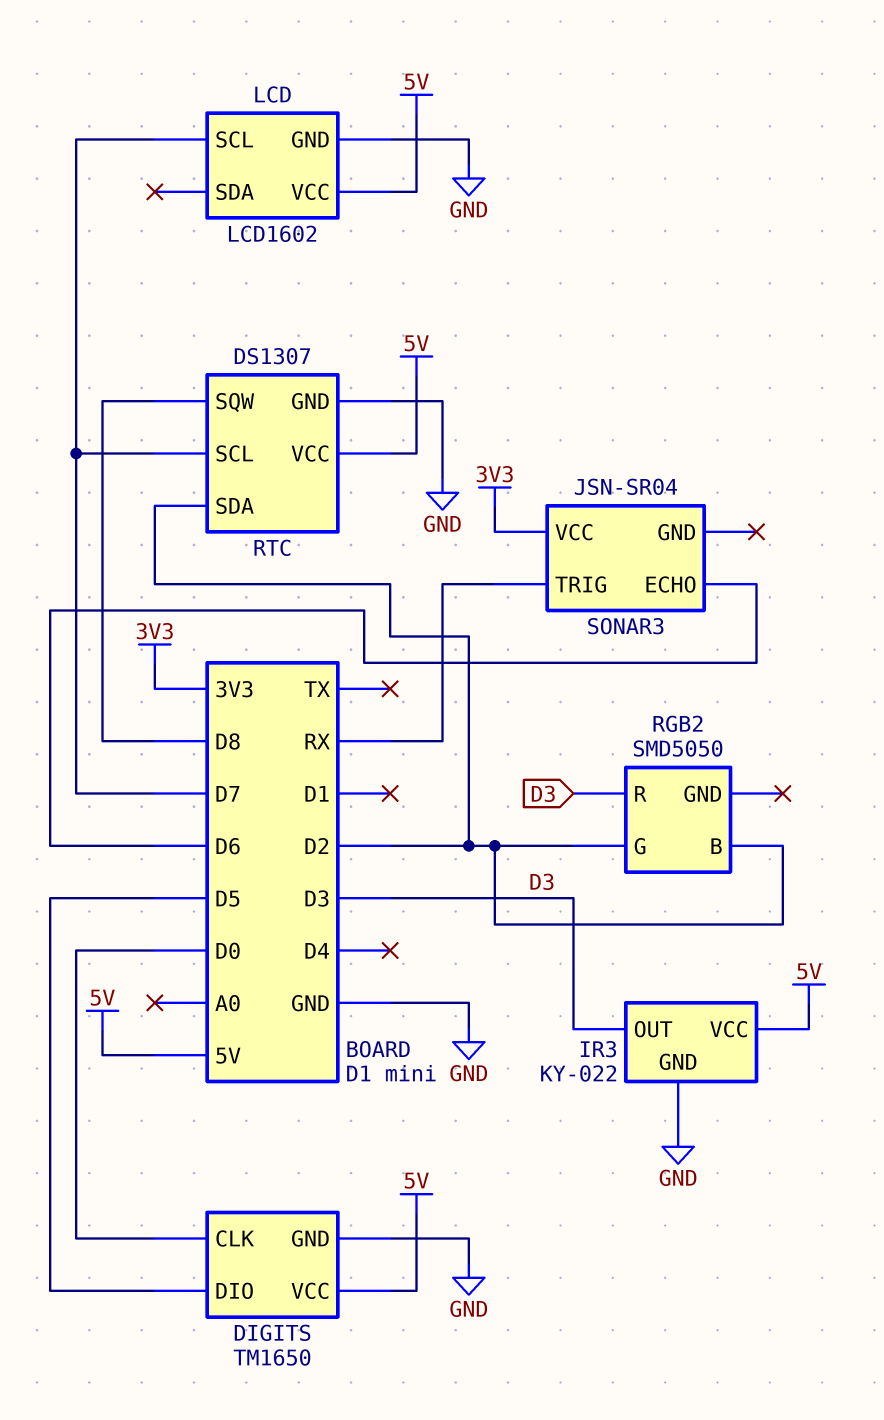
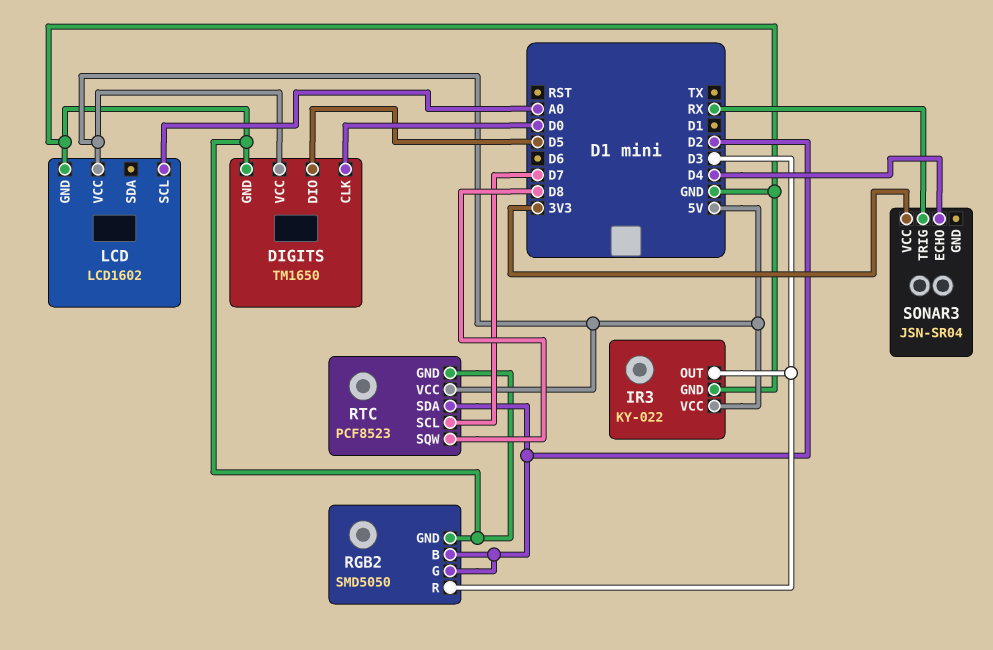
LCD pin SCL: D7 -> A0
RGB2 pin GND: none -> GND
RTC: DS1307 -> PCF8523
SONAR3 pin ECHO: D6 -> D4

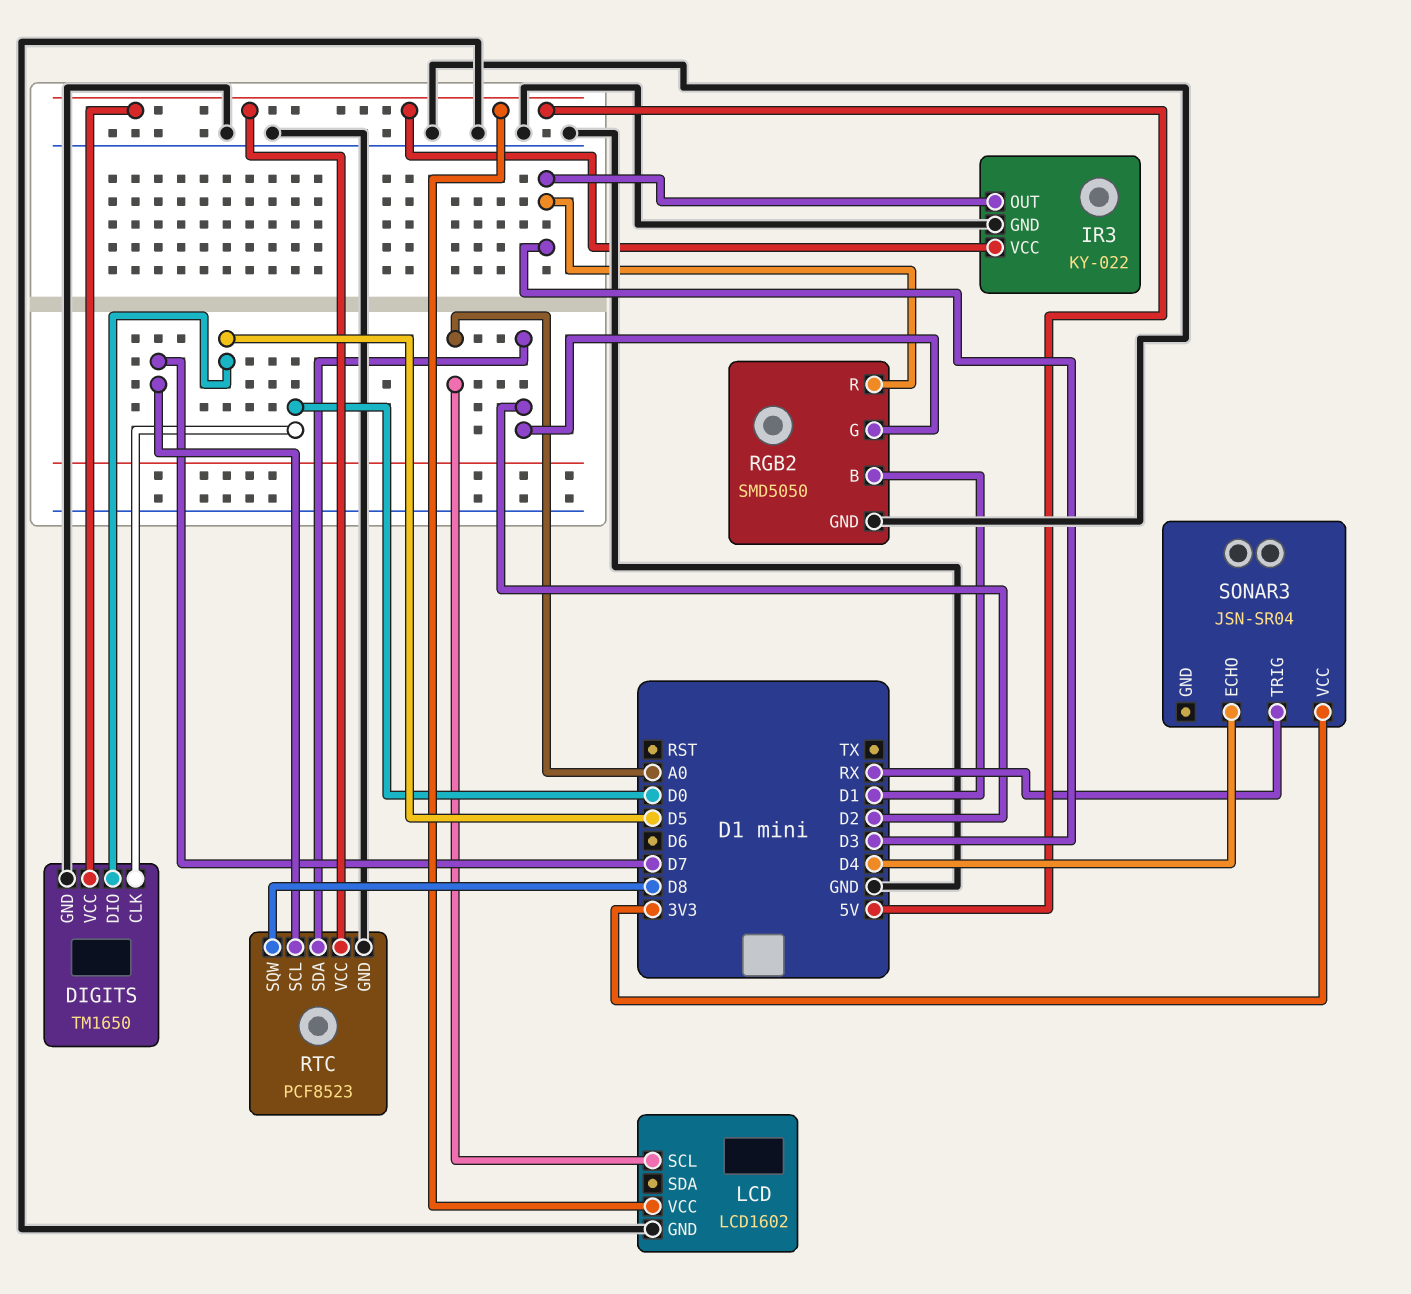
RGB2 pin B: D2 -> D1

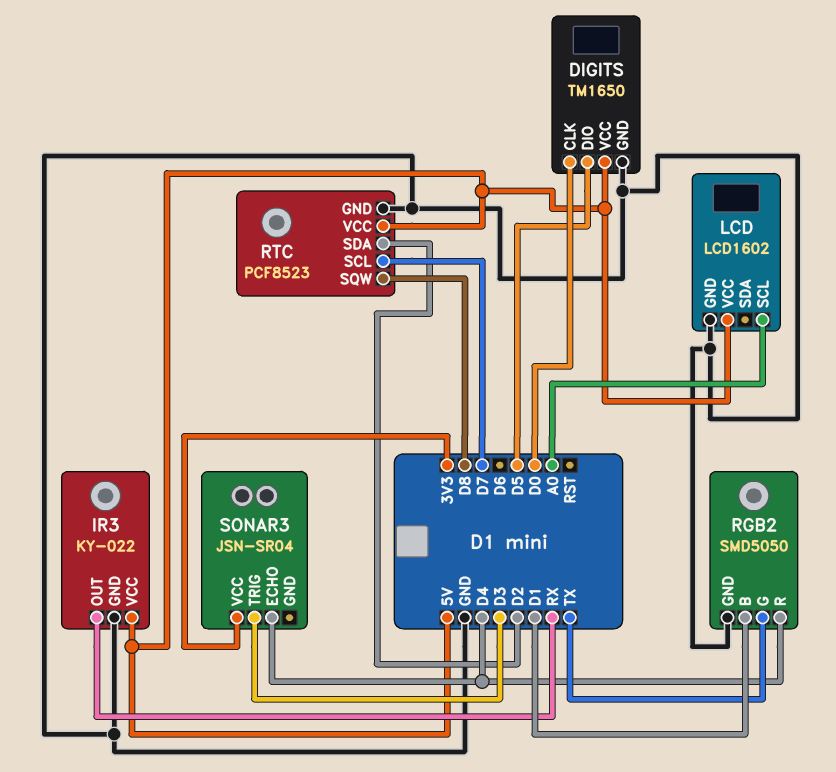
IR3 pin OUT: D3 -> RX
RGB2 pin G: D2 -> TX
RGB2 pin R: D3 -> D4
SONAR3 pin TRIG: RX -> D3

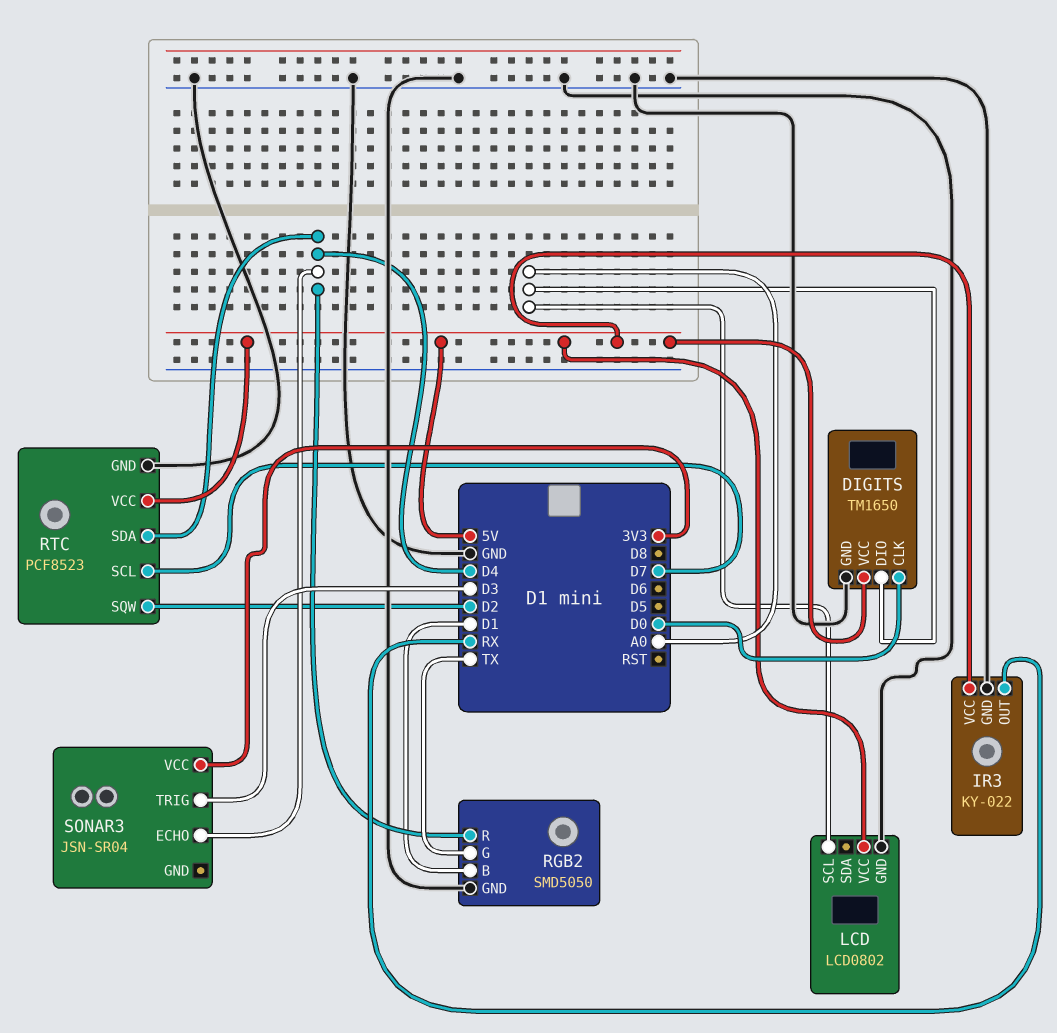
DIGITS pin DIO: D5 -> A0
LCD: LCD1602 -> LCD0802
RTC pin SDA: D2 -> D4
RTC pin SQW: D8 -> D2

